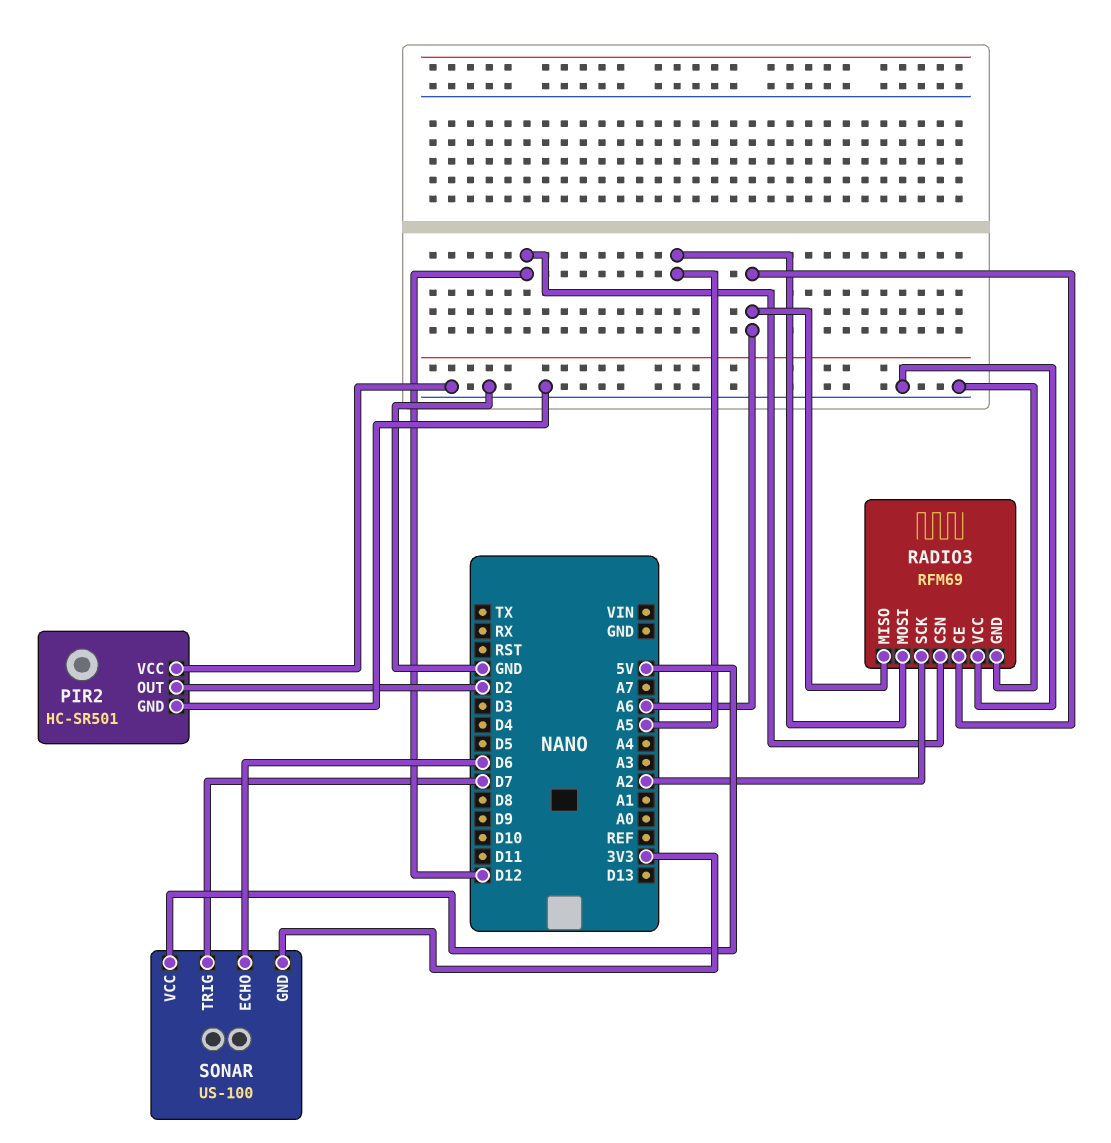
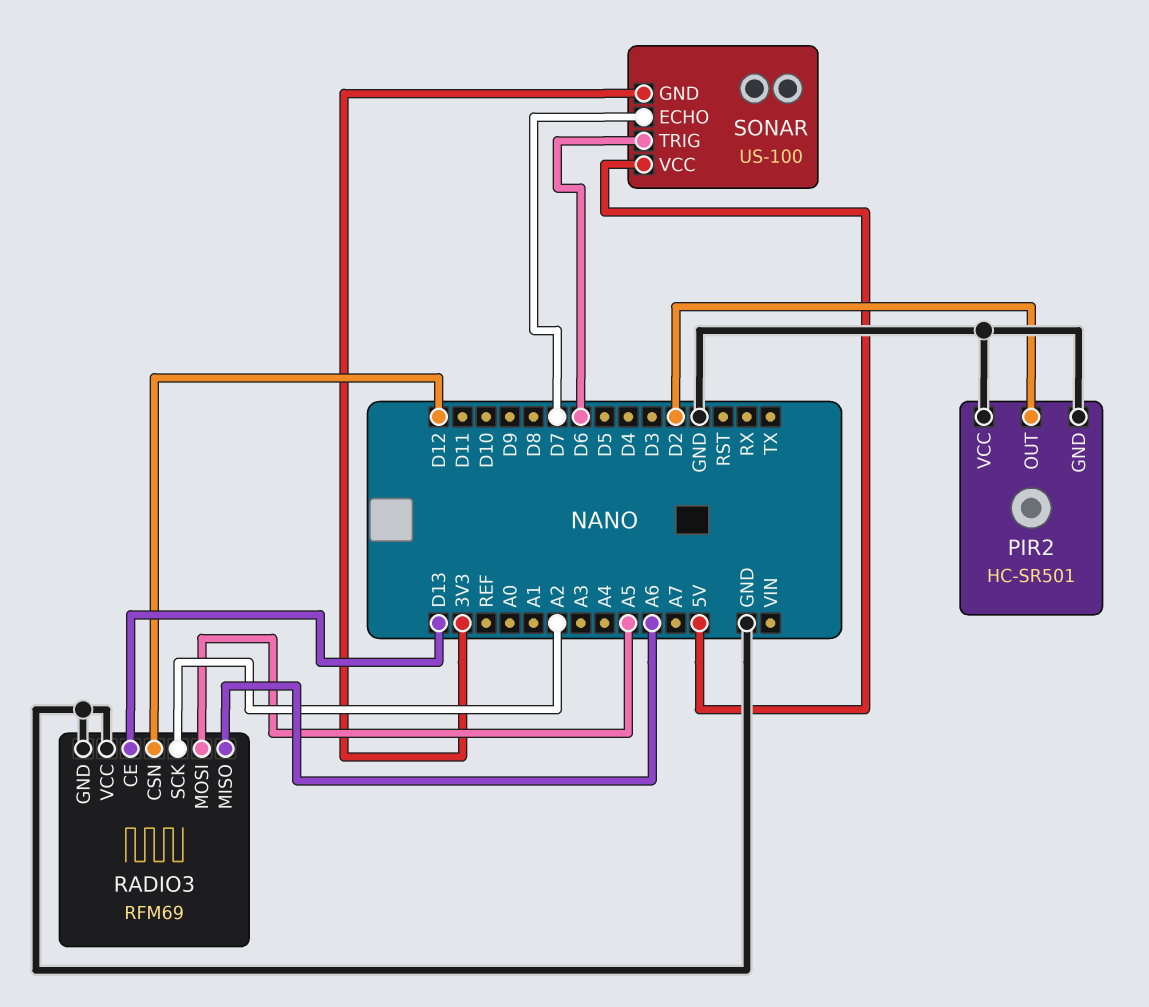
RADIO3 pin CE: A6 -> D13
SONAR pin ECHO: D6 -> D7
SONAR pin TRIG: D7 -> D6

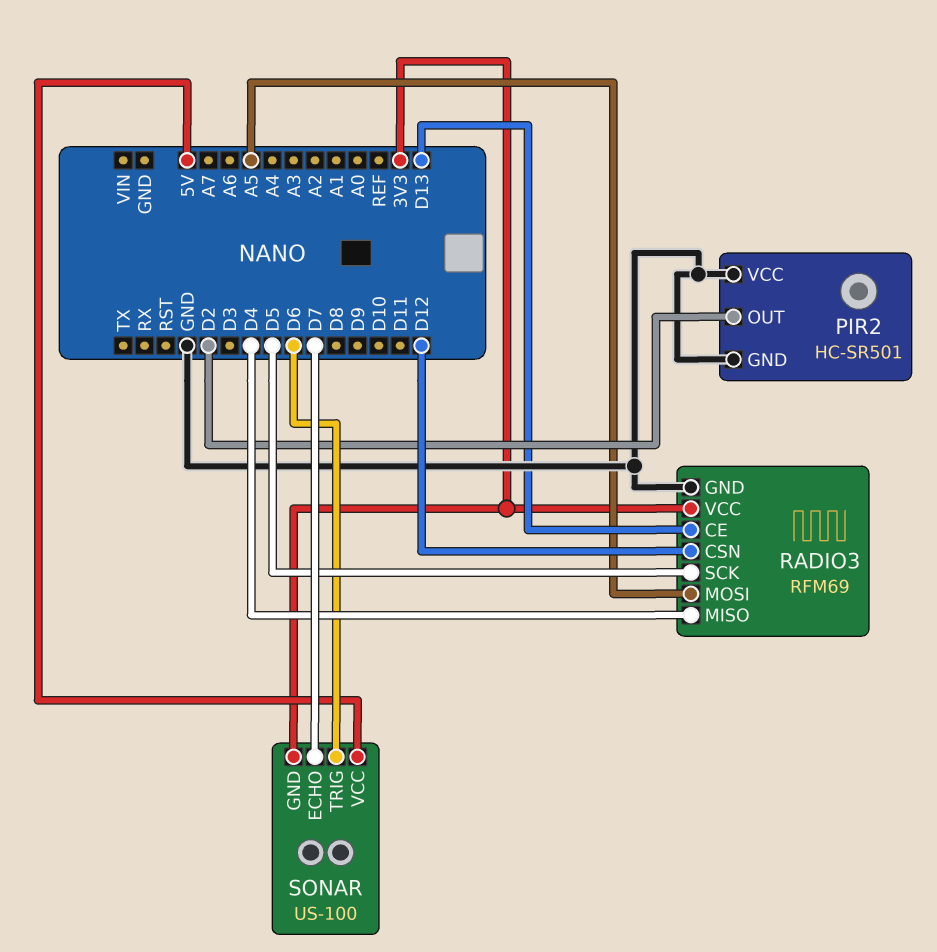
RADIO3 pin MISO: A6 -> D4
RADIO3 pin SCK: A2 -> D5
RADIO3 pin VCC: GND -> 3V3

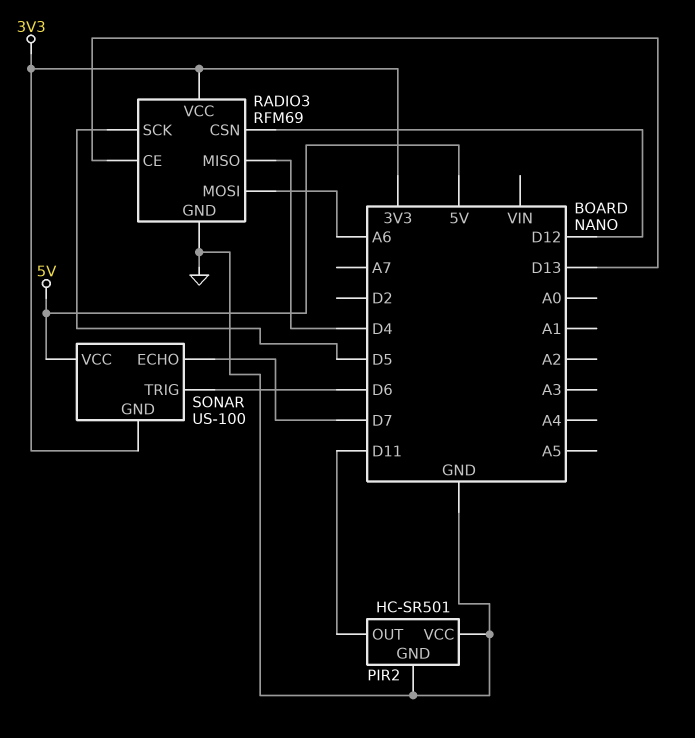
PIR2 pin OUT: D2 -> D11
RADIO3 pin MOSI: A5 -> A6

